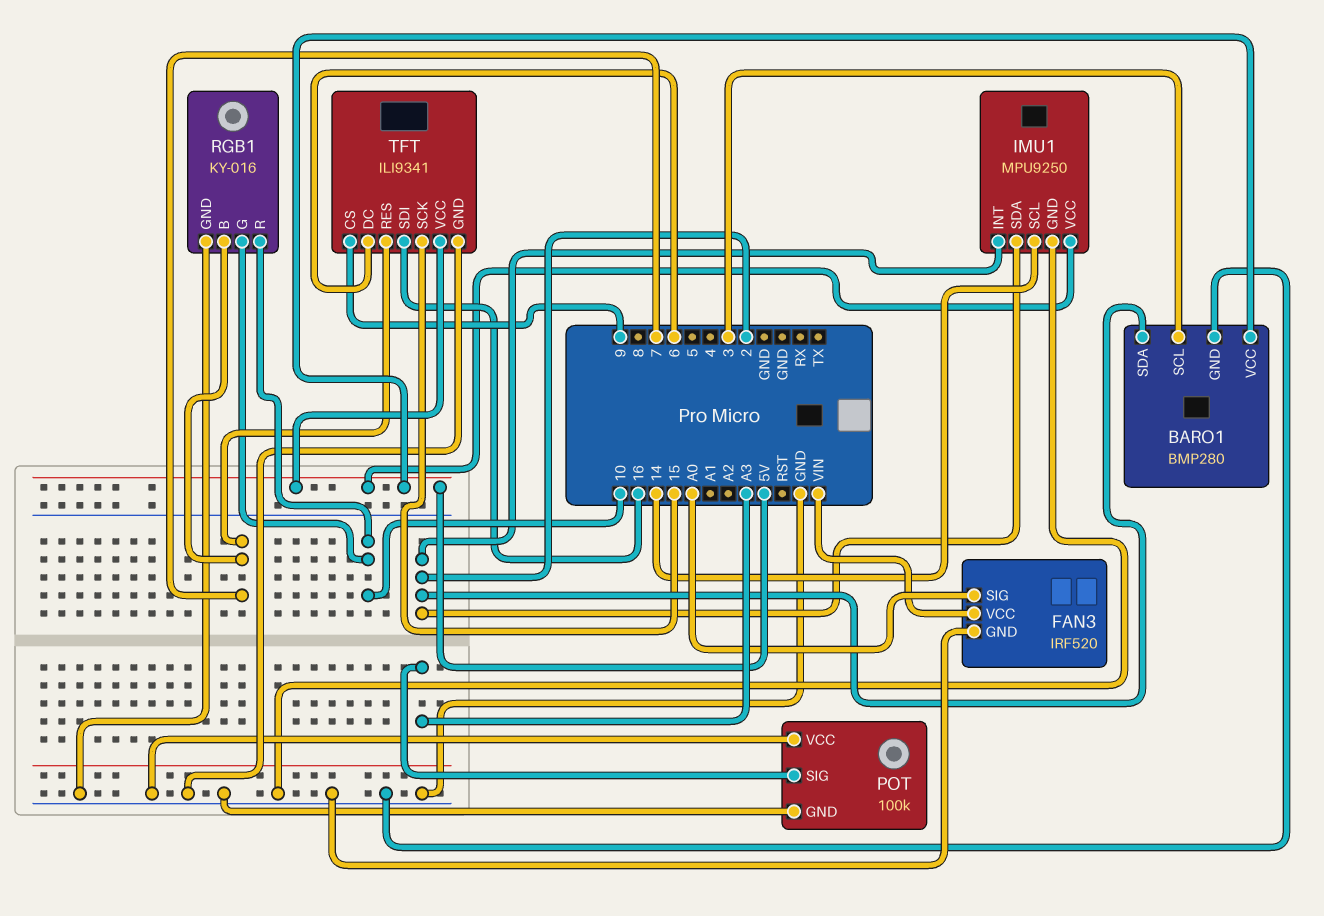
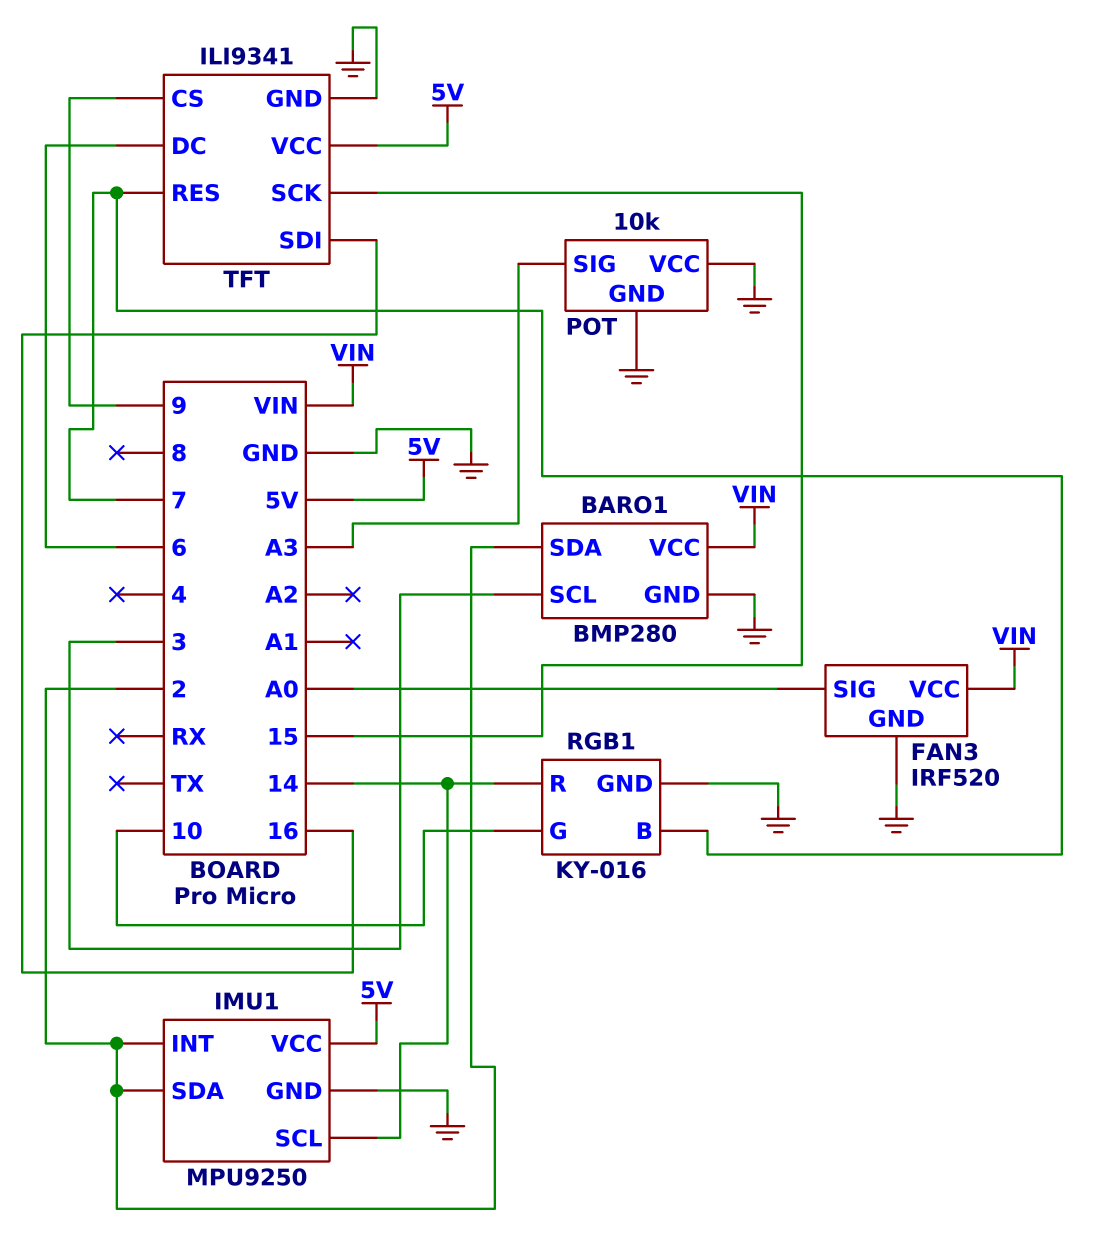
BARO1 pin VCC: 5V -> VIN
POT: 100k -> 10k
RGB1 pin R: 10 -> 14

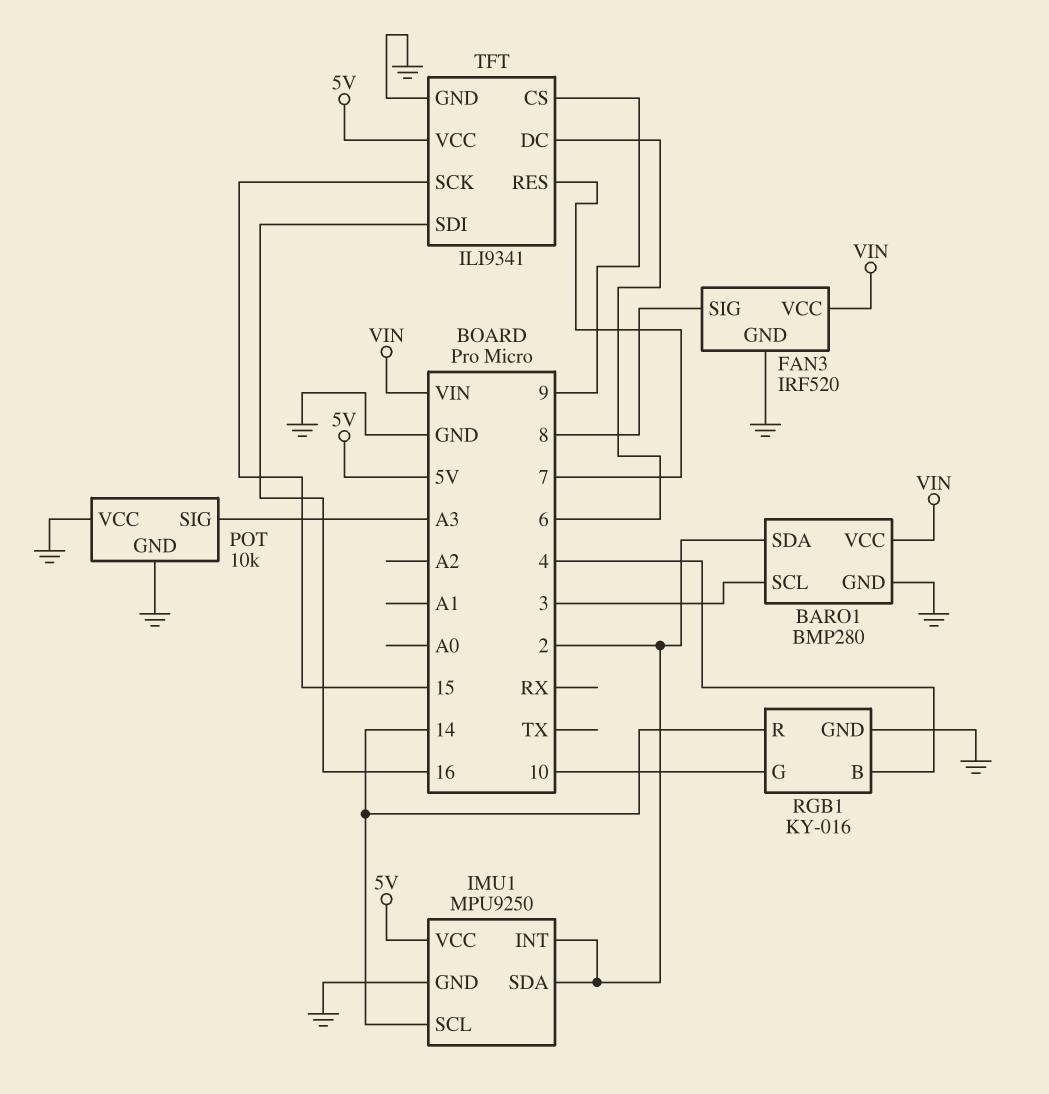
FAN3 pin SIG: A0 -> 8
RGB1 pin B: 7 -> 4

